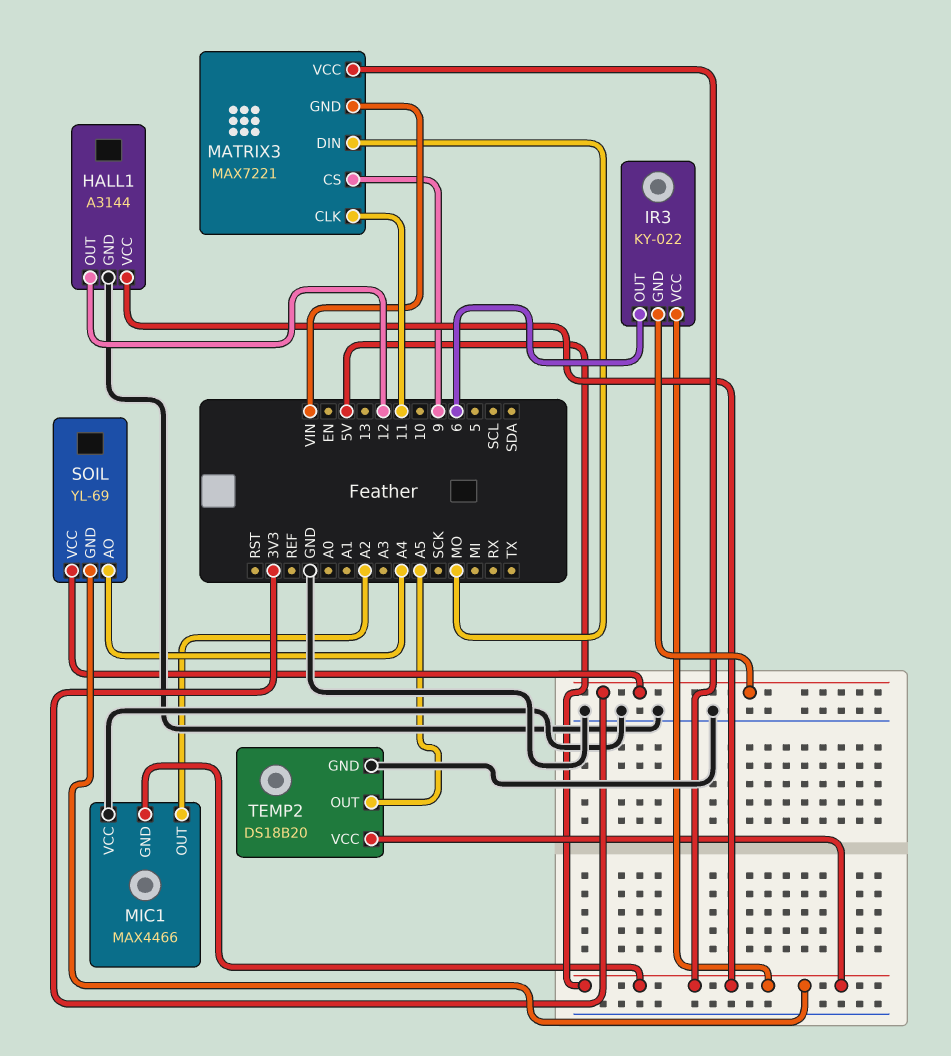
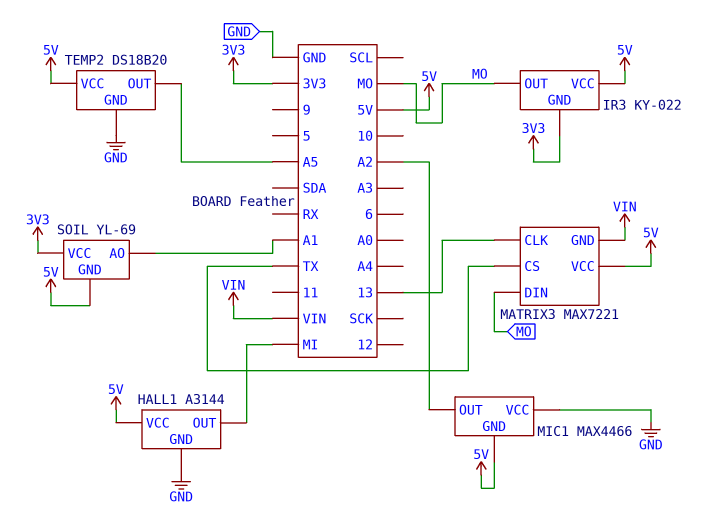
HALL1 pin OUT: 12 -> MI
IR3 pin OUT: 6 -> MO
MATRIX3 pin CLK: 11 -> 13
MATRIX3 pin CS: 9 -> TX
SOIL pin AO: A4 -> A1

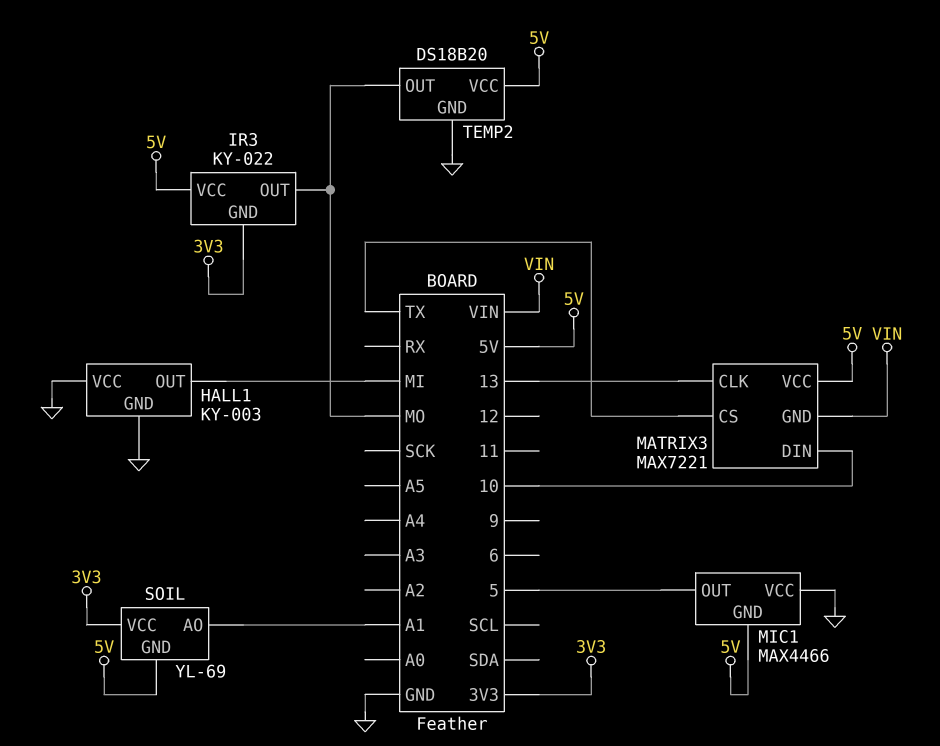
HALL1: A3144 -> KY-003
HALL1 pin VCC: 5V -> GND
MATRIX3 pin DIN: MO -> 10
MIC1 pin OUT: A2 -> 5
TEMP2 pin OUT: A5 -> MO

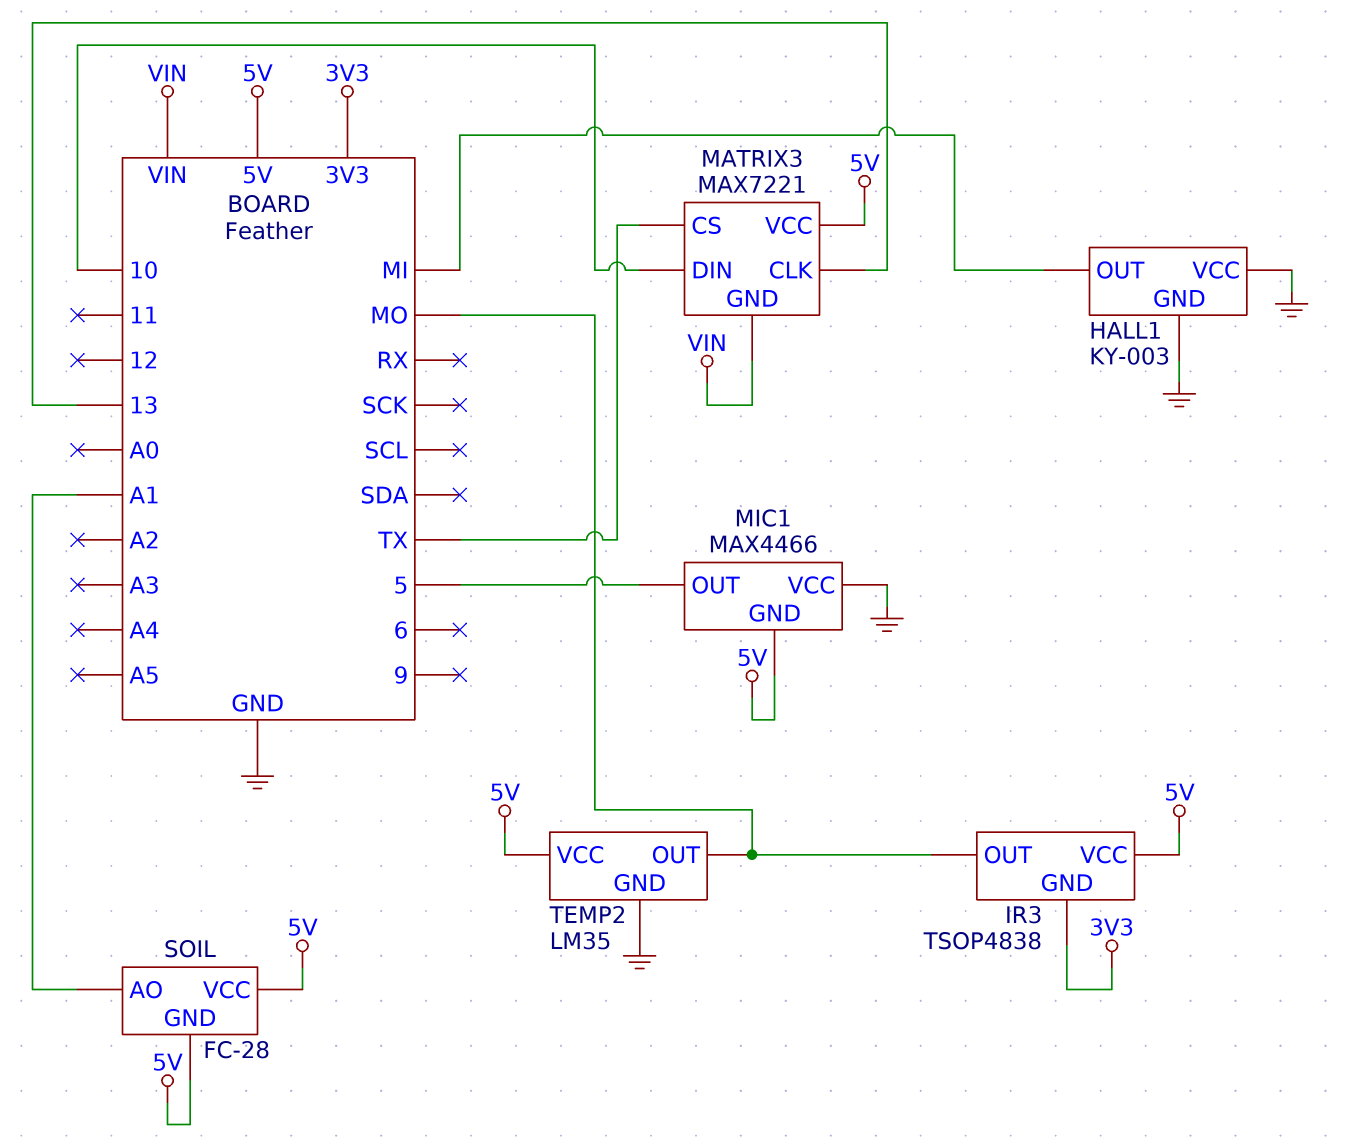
IR3: KY-022 -> TSOP4838
SOIL: YL-69 -> FC-28
SOIL pin VCC: 3V3 -> 5V
TEMP2: DS18B20 -> LM35

